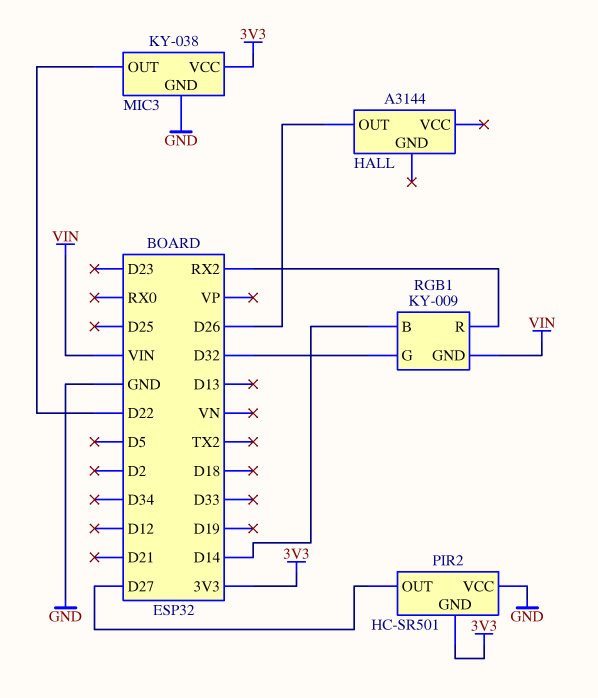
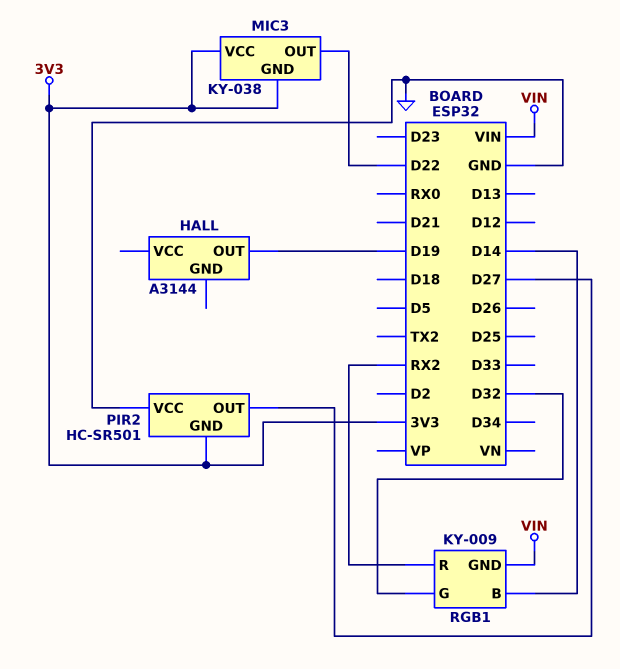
HALL pin OUT: D26 -> D19
MIC3 pin GND: GND -> 3V3

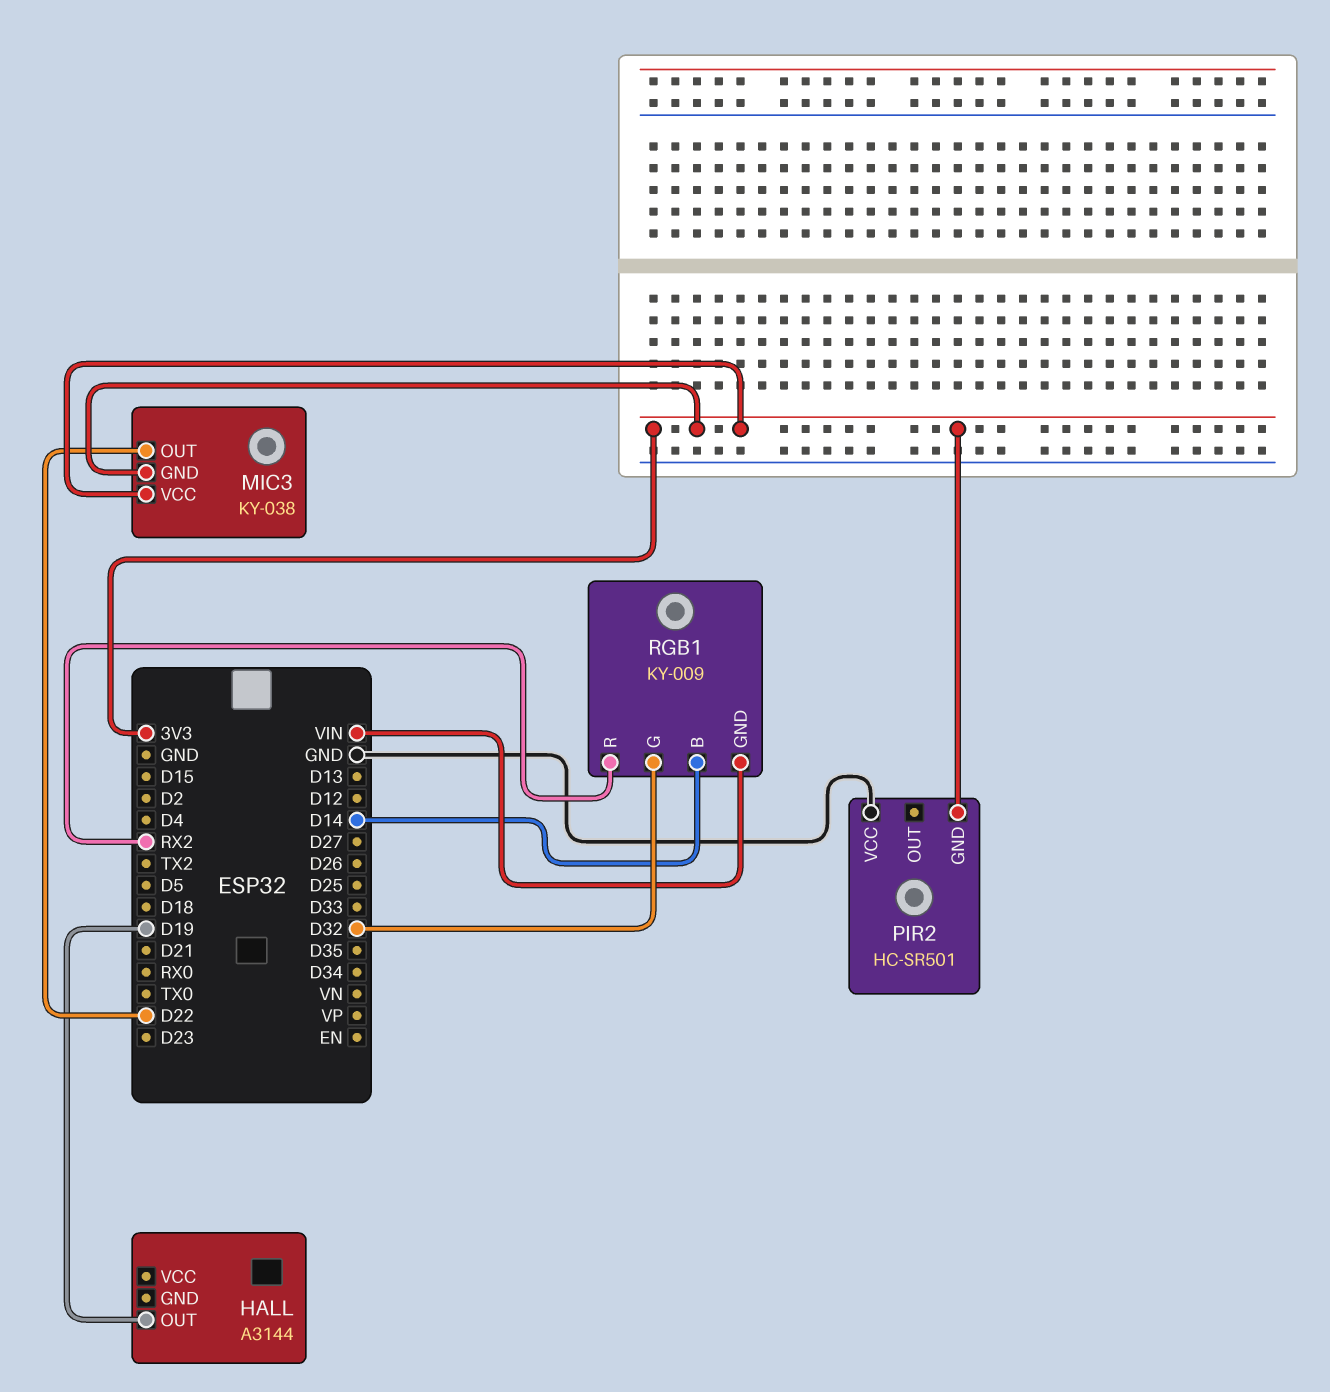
PIR2 pin OUT: D27 -> none

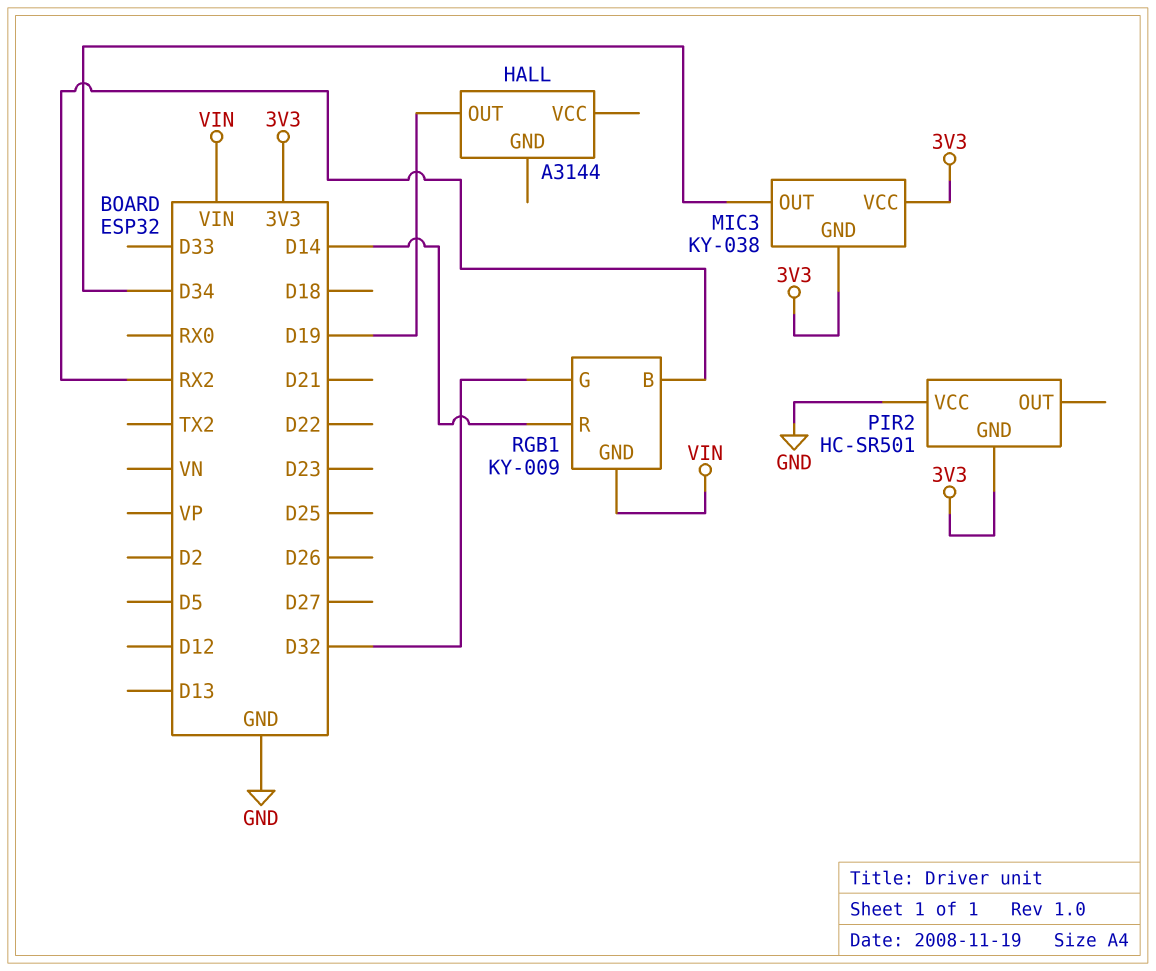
MIC3 pin OUT: D22 -> D34
RGB1 pin B: D14 -> RX2
RGB1 pin R: RX2 -> D14

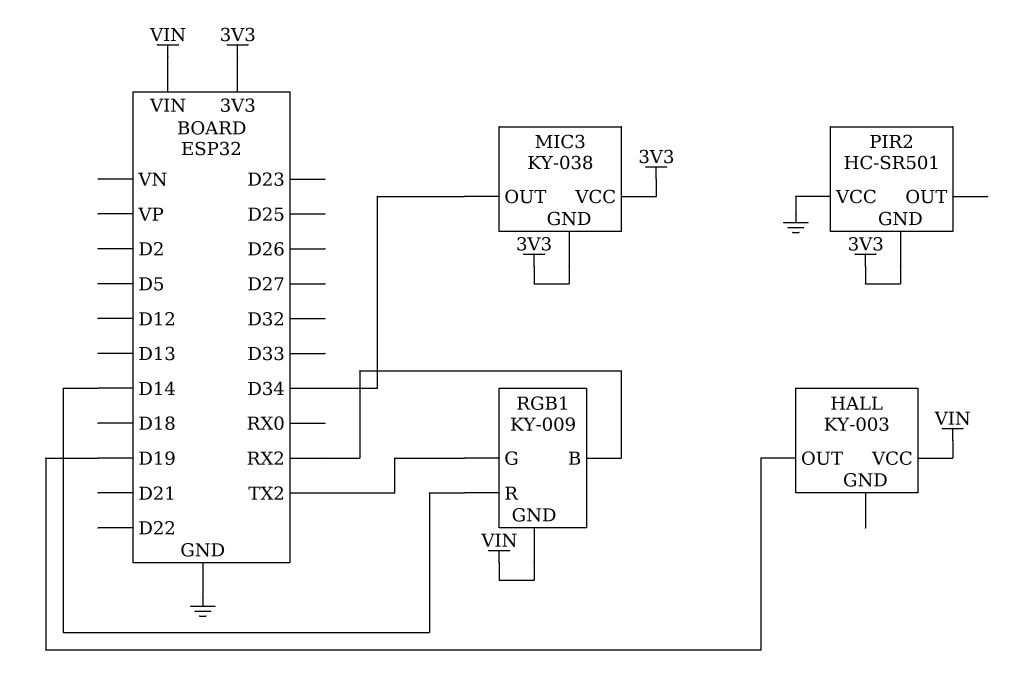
HALL: A3144 -> KY-003
HALL pin VCC: none -> VIN
RGB1 pin G: D32 -> TX2

